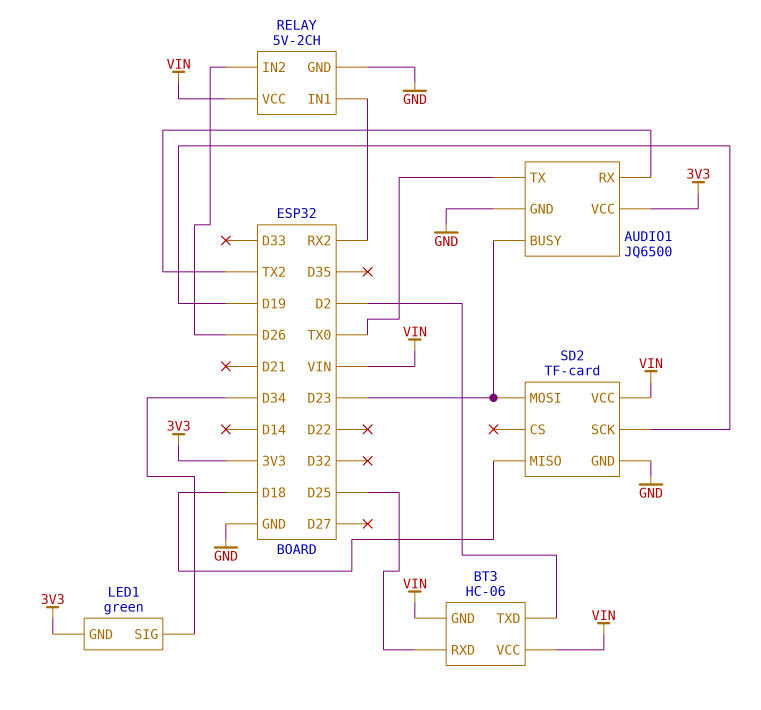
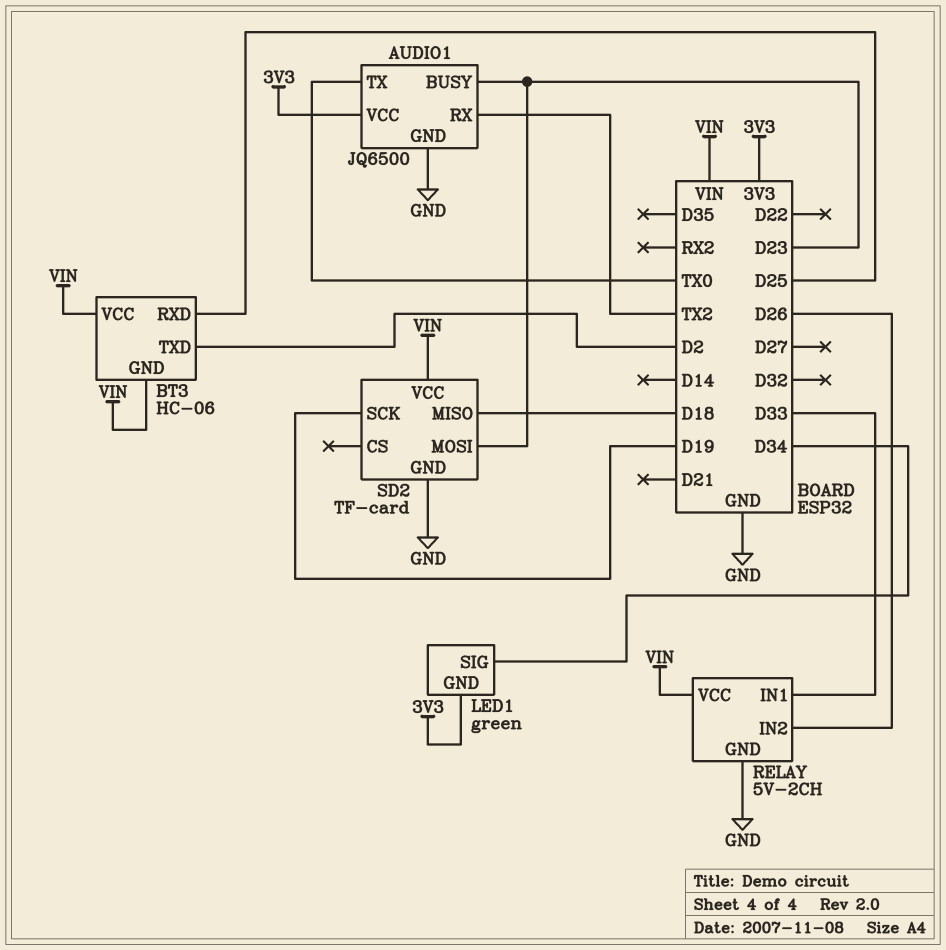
RELAY pin IN1: RX2 -> D33

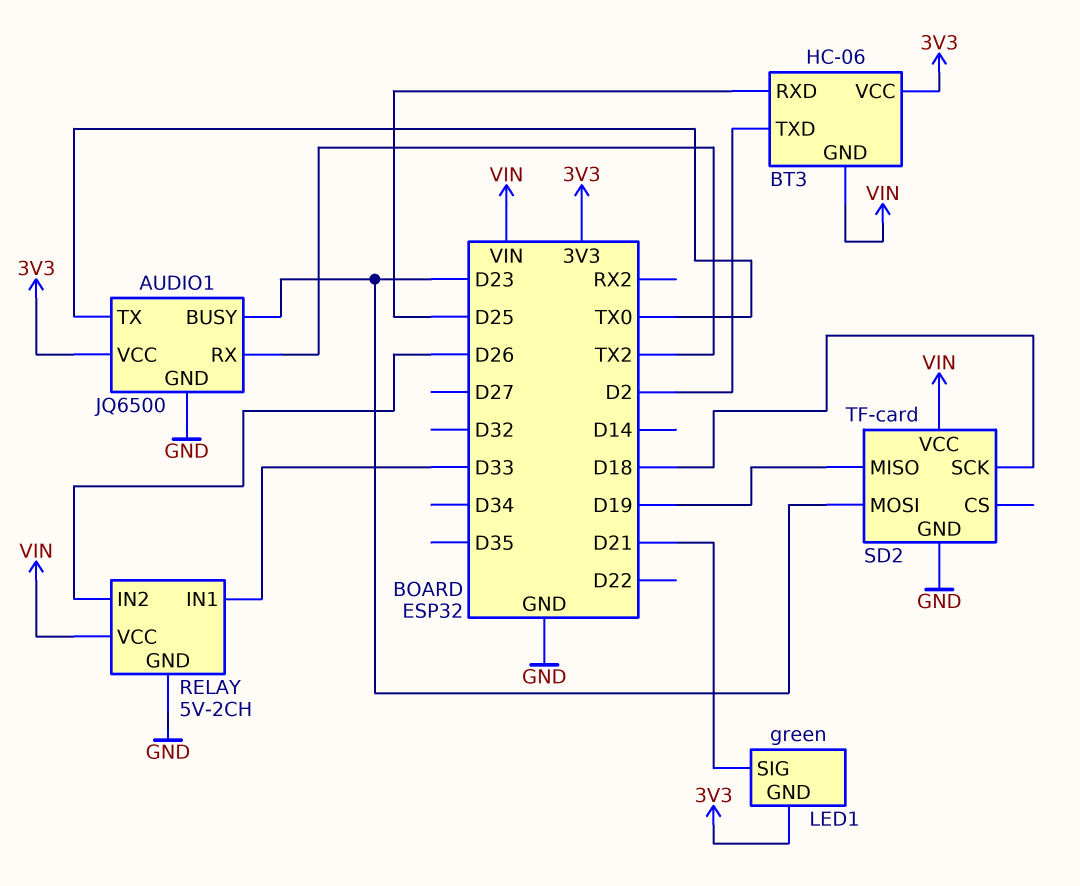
BT3 pin VCC: VIN -> 3V3
LED1 pin SIG: D34 -> D21
SD2 pin MISO: D18 -> D19
SD2 pin SCK: D19 -> D18

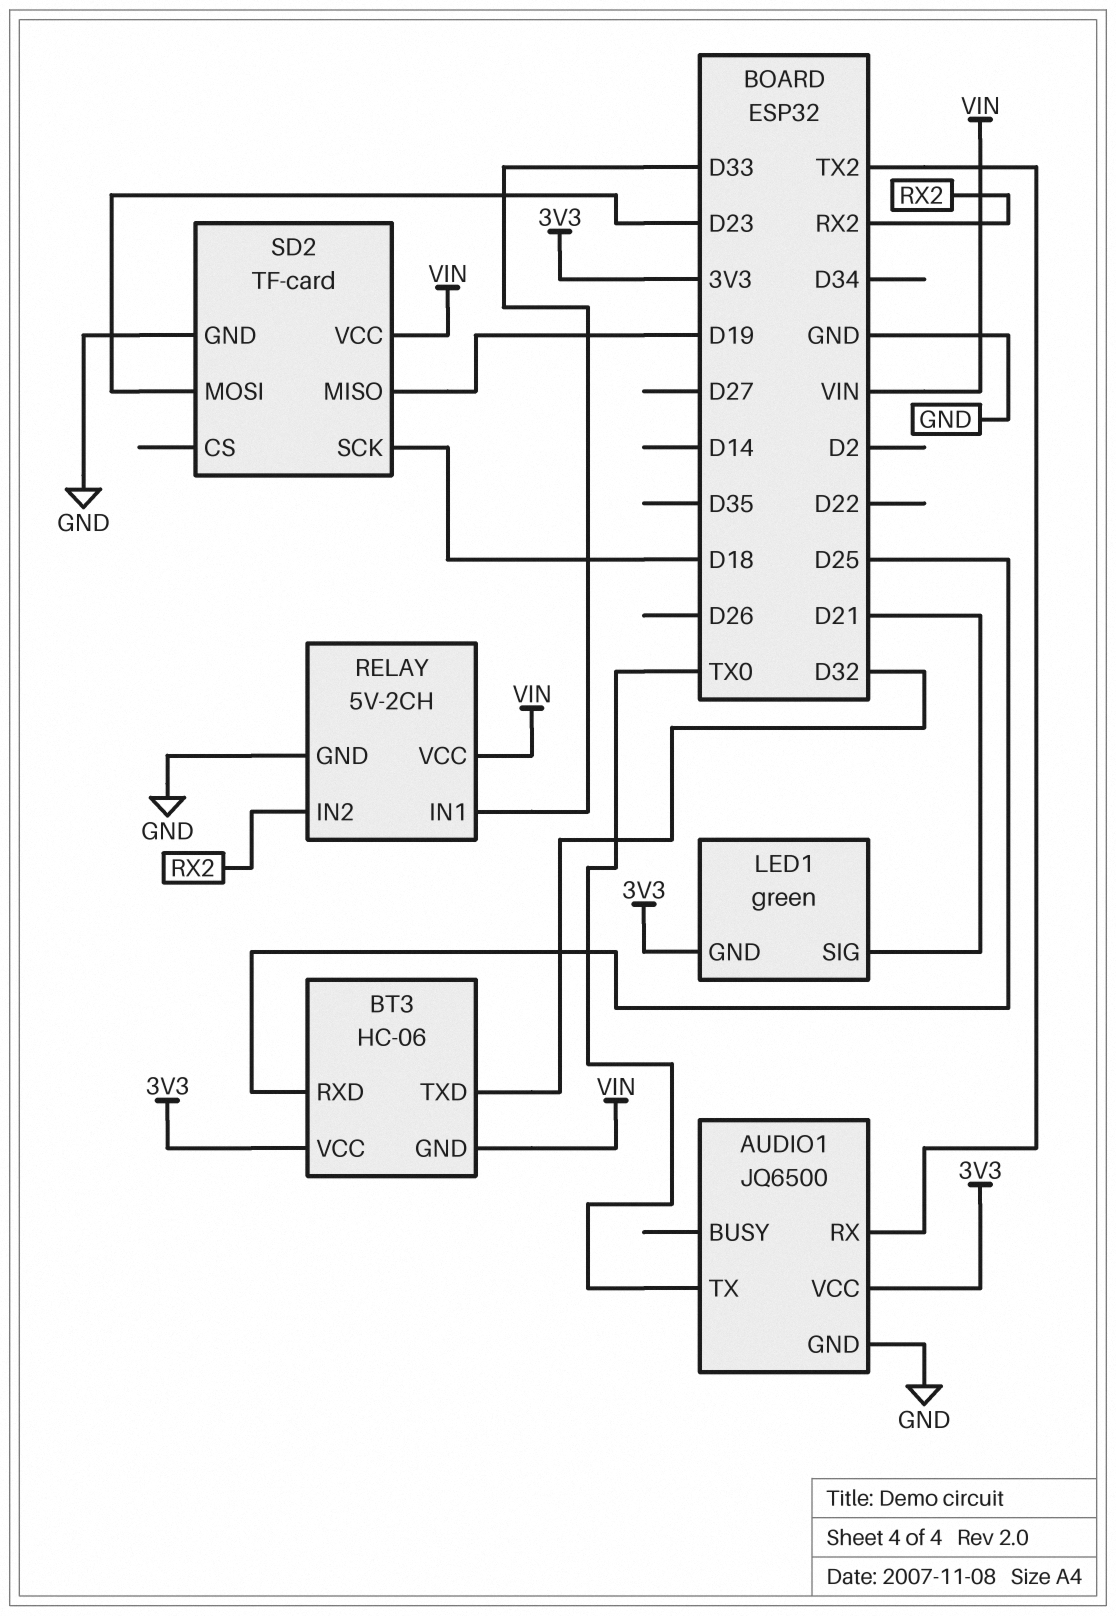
AUDIO1 pin BUSY: D23 -> none
BT3 pin TXD: D2 -> D32
RELAY pin IN2: D26 -> RX2

